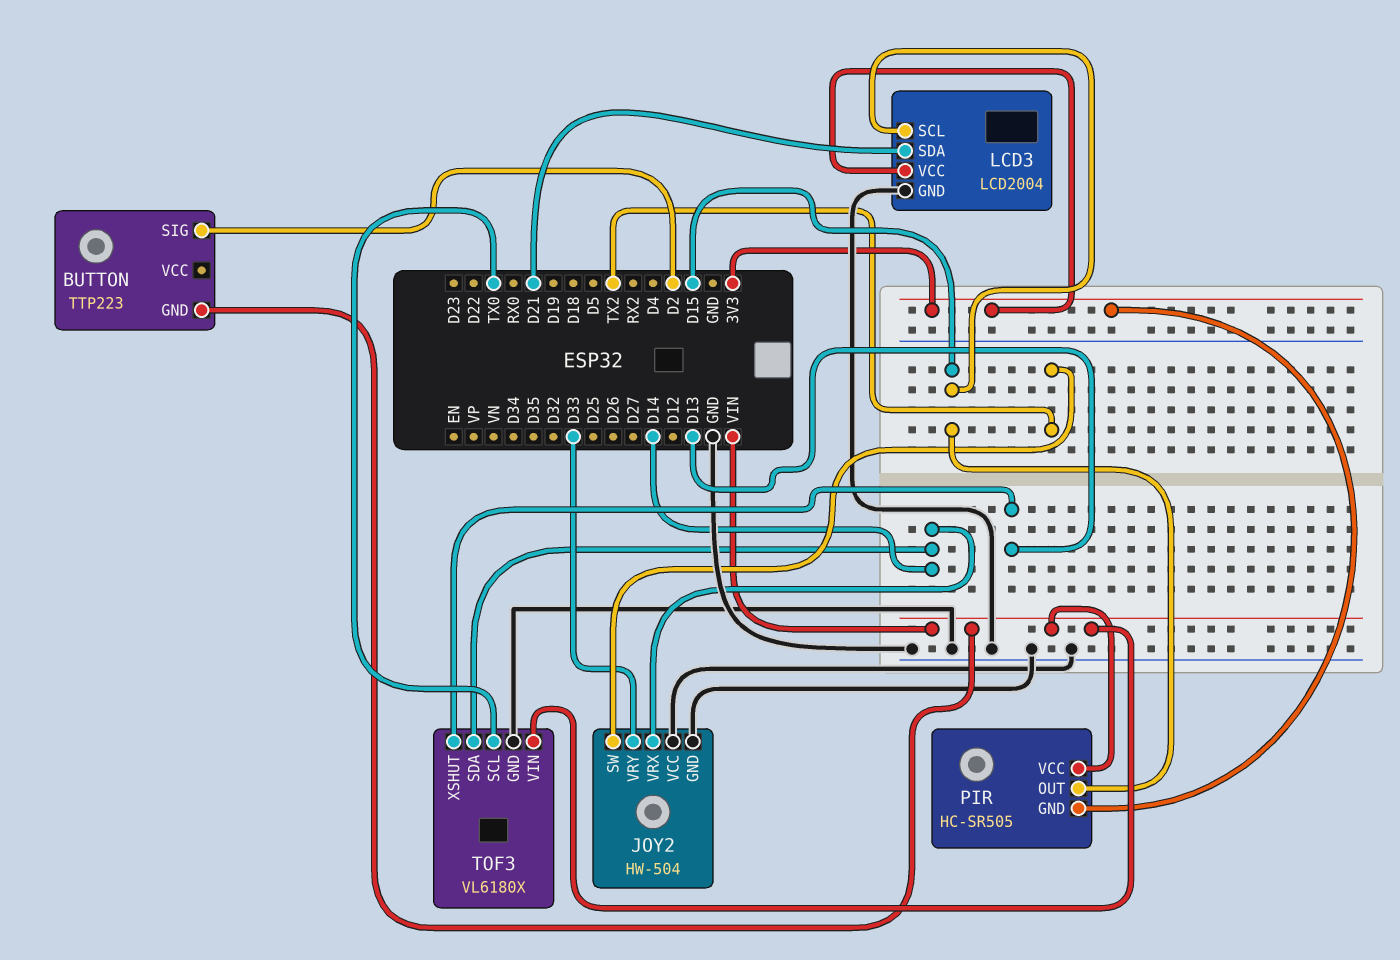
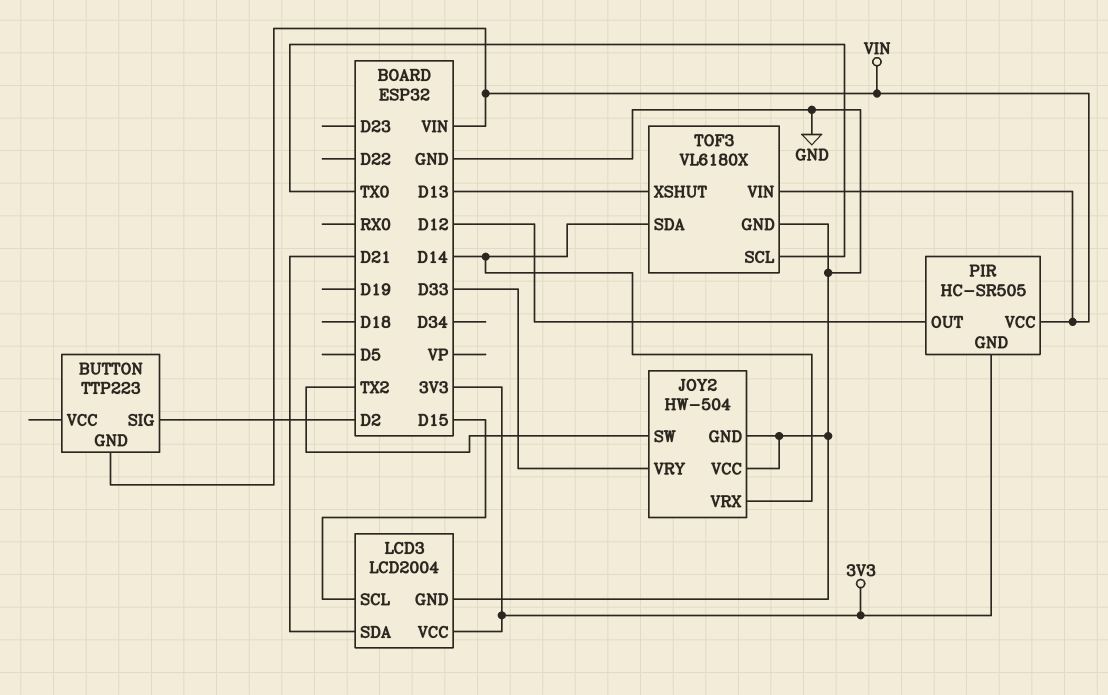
PIR pin OUT: D15 -> D12

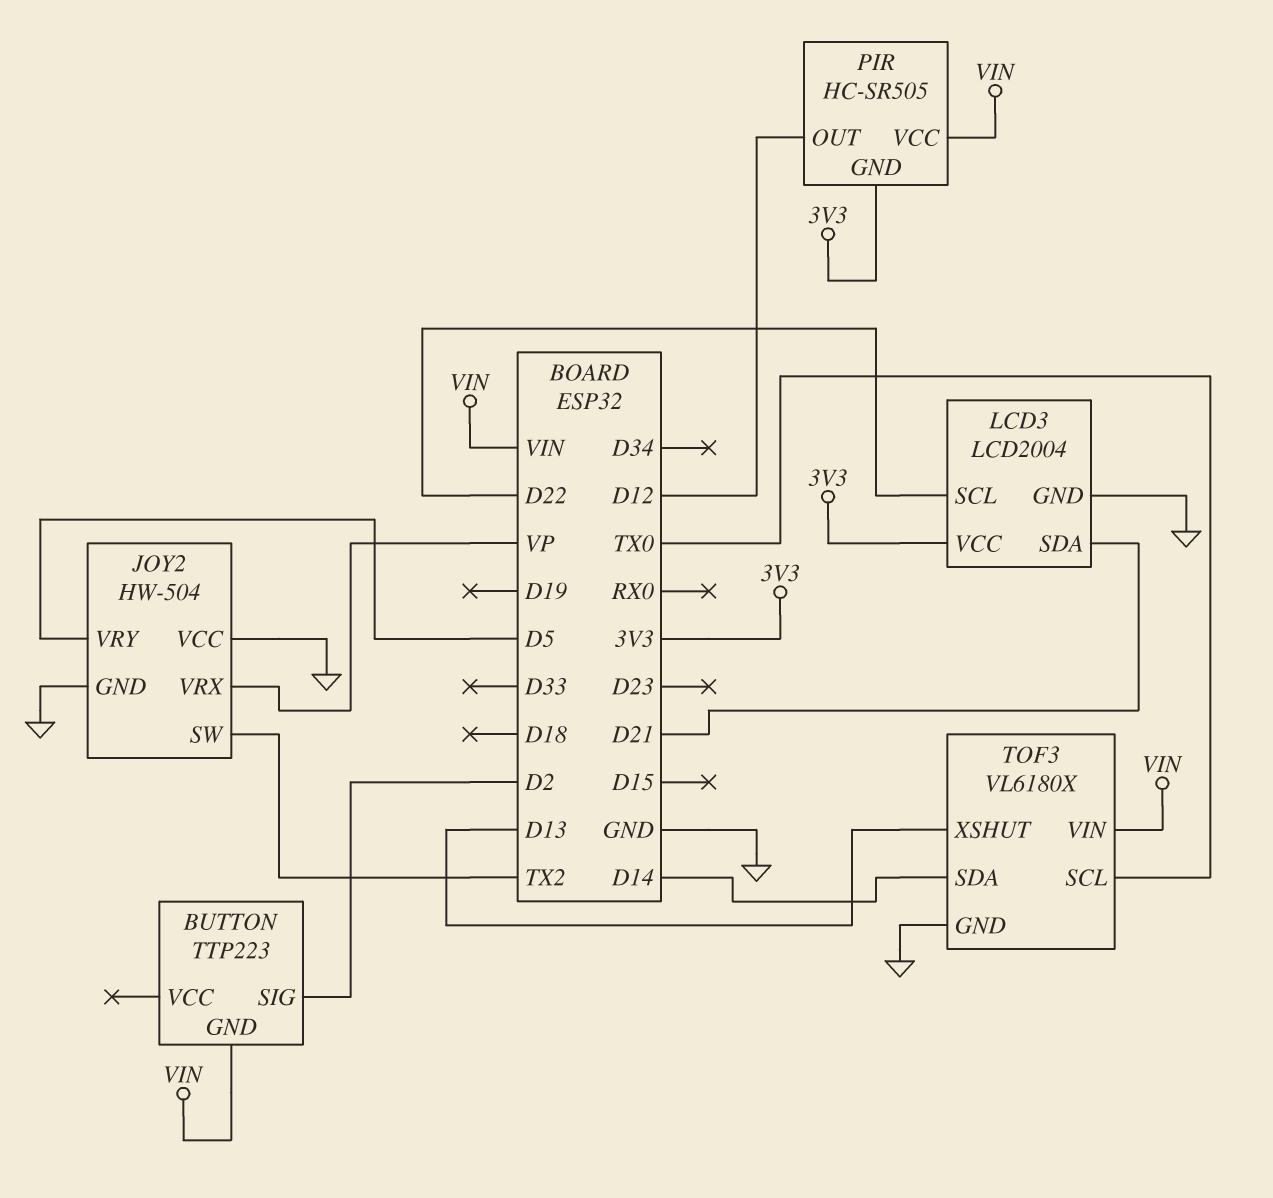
JOY2 pin VRX: D14 -> VP
JOY2 pin VRY: D33 -> D5
LCD3 pin SCL: D15 -> D22

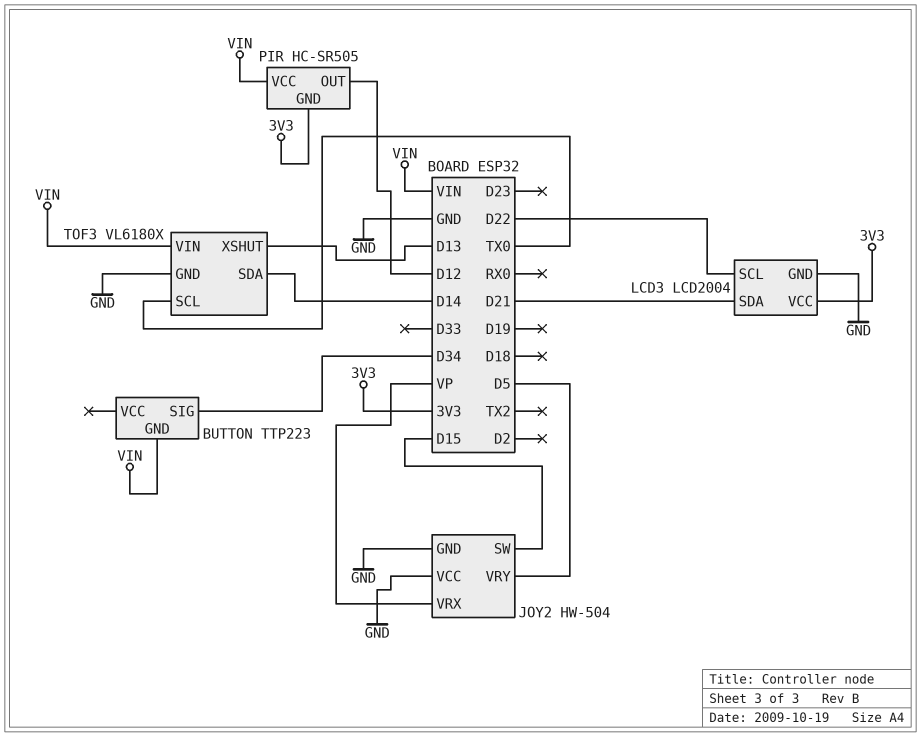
BUTTON pin SIG: D2 -> D34
JOY2 pin SW: TX2 -> D15

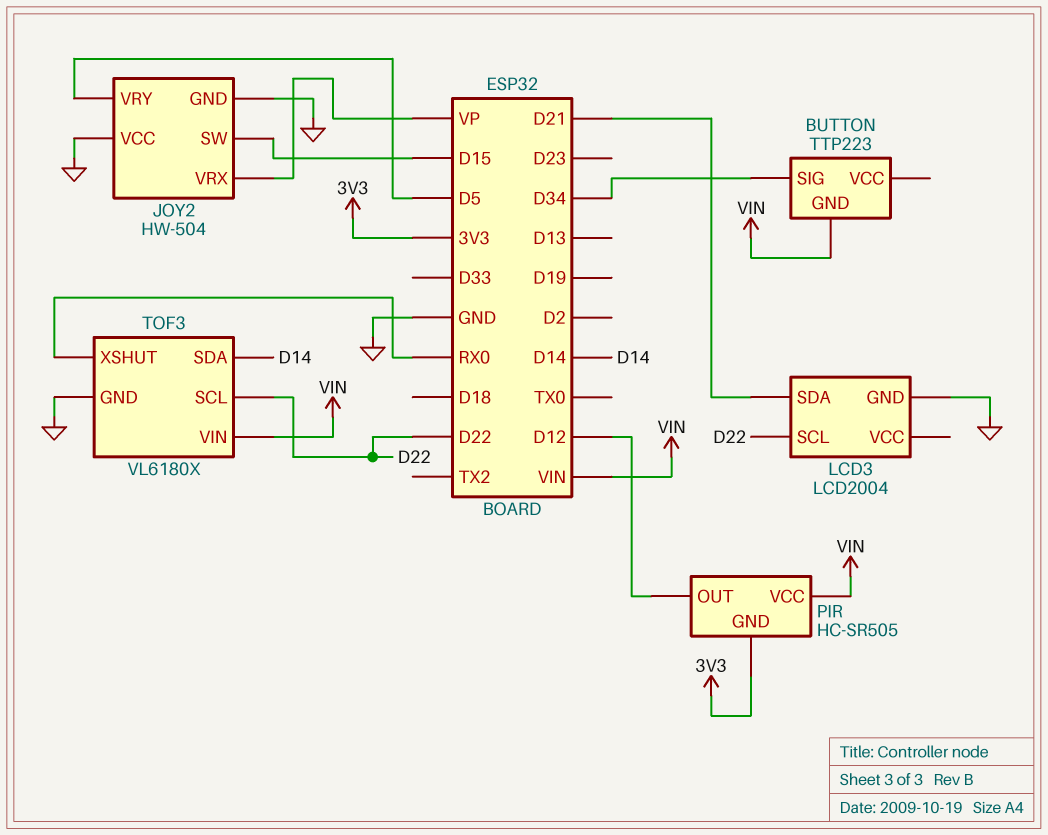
LCD3 pin VCC: 3V3 -> none
TOF3 pin SCL: TX0 -> D22
TOF3 pin XSHUT: D13 -> RX0

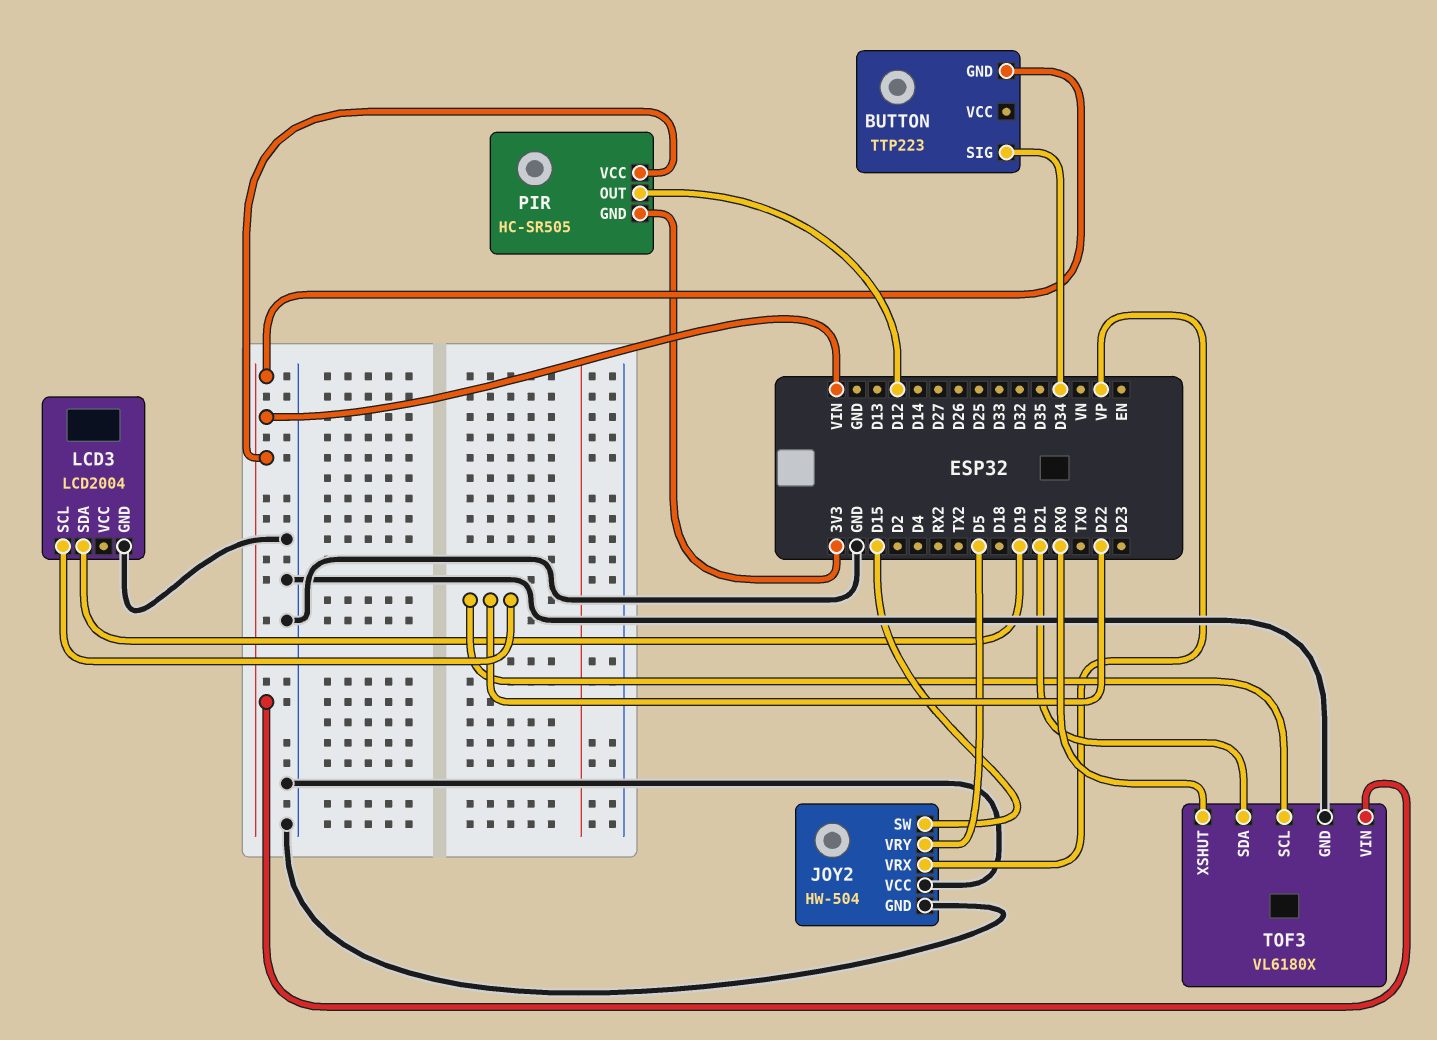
LCD3 pin SDA: D21 -> D19
TOF3 pin SDA: D14 -> D21

